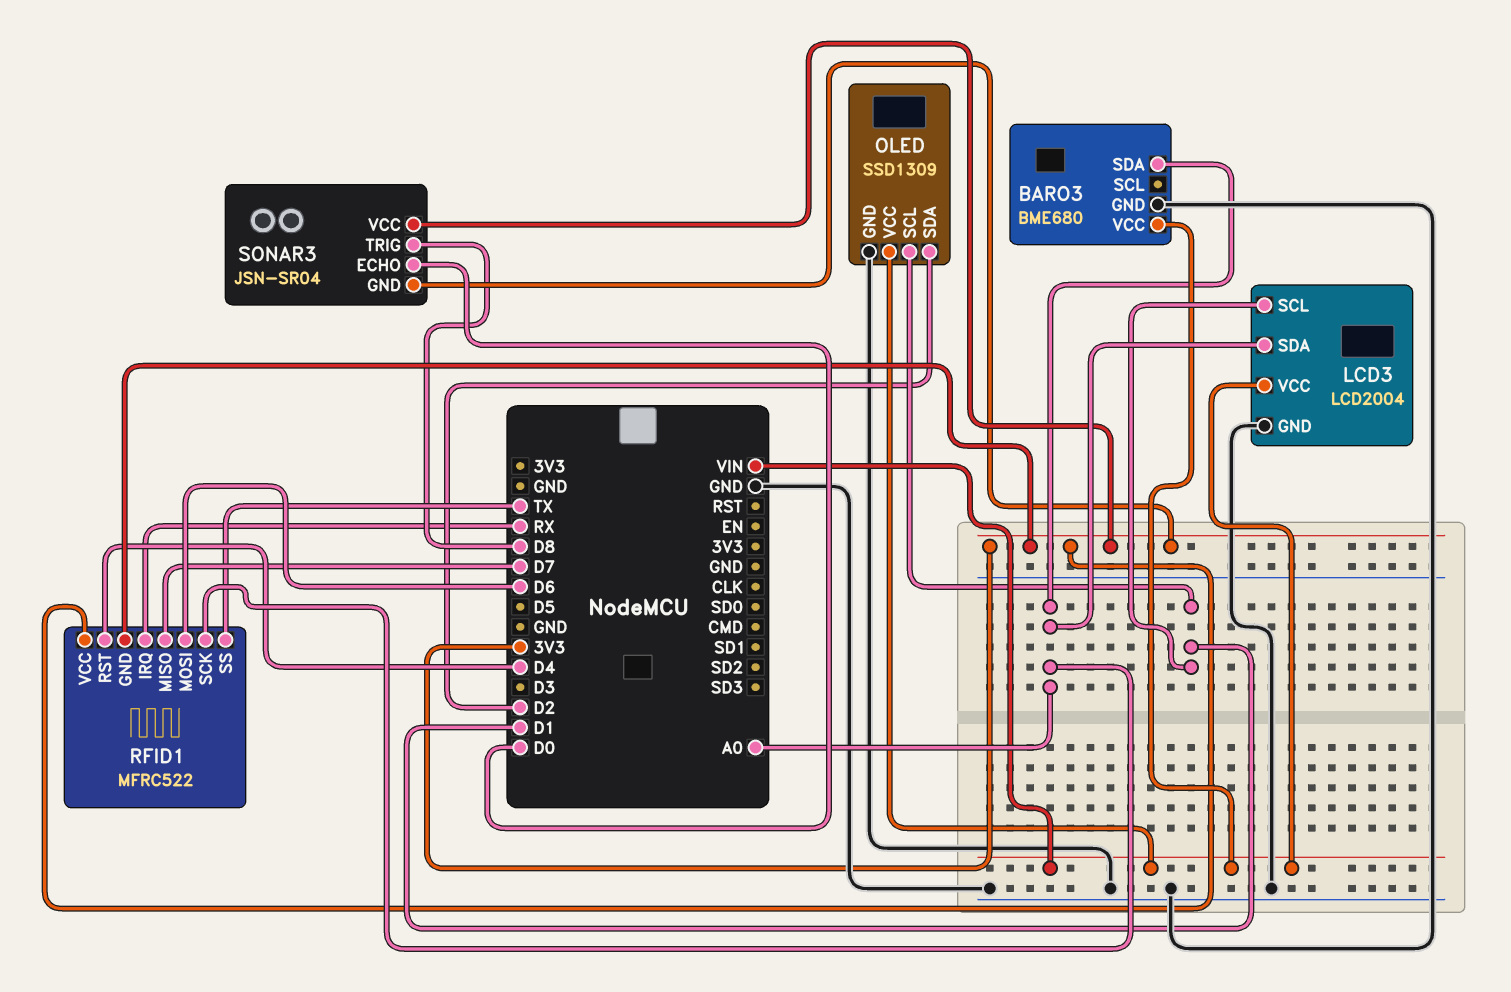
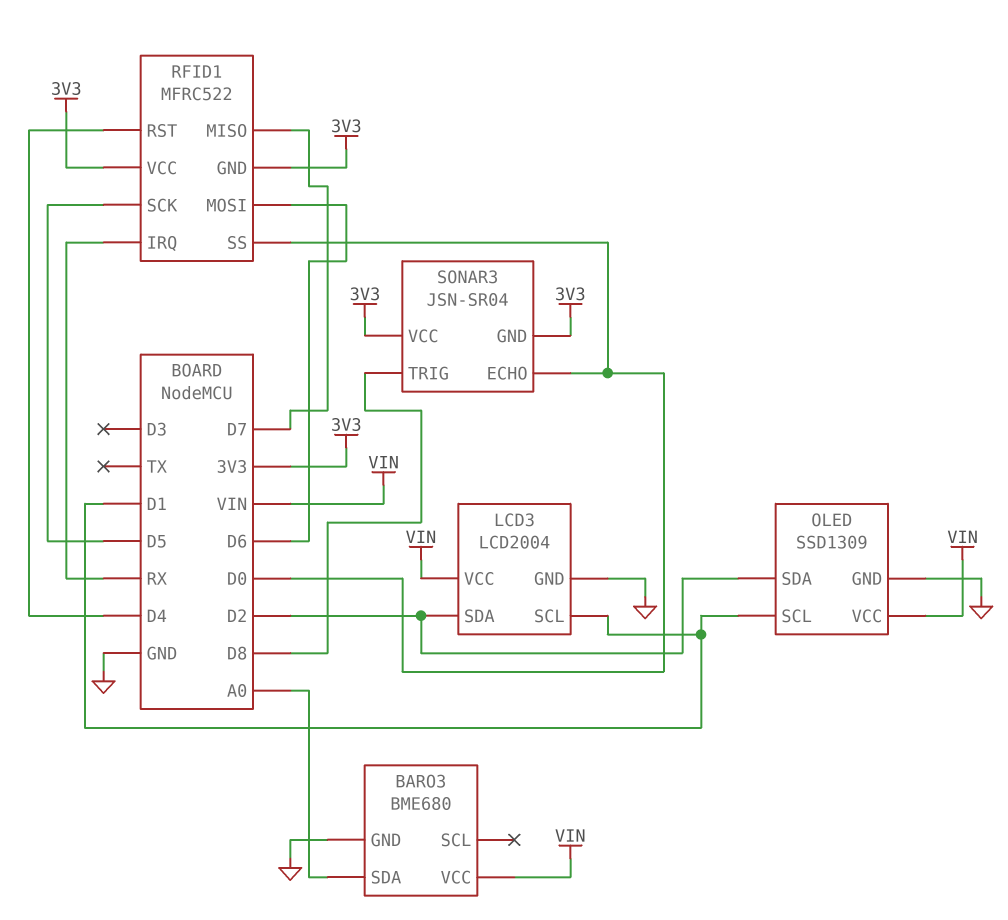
LCD3 pin SDA: A0 -> D2
RFID1 pin SCK: A0 -> D5
RFID1 pin SS: TX -> D0

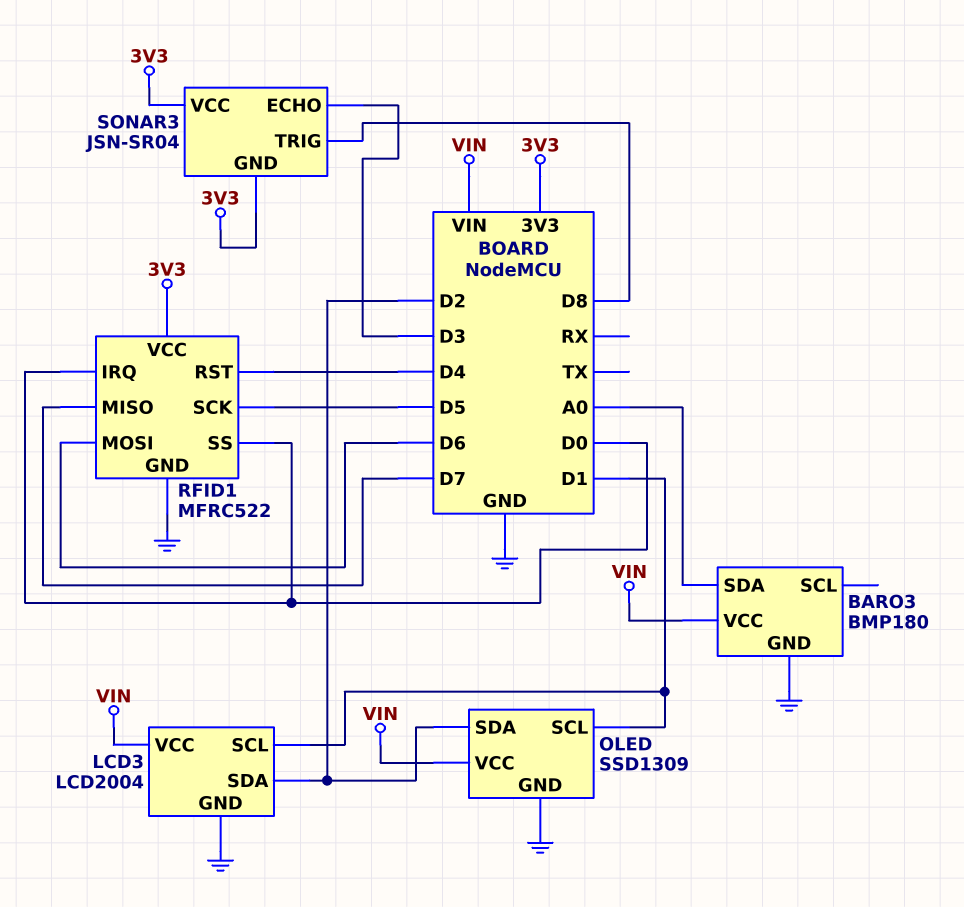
BARO3: BME680 -> BMP180
RFID1 pin GND: 3V3 -> GND
RFID1 pin IRQ: RX -> D0
SONAR3 pin ECHO: D0 -> D3

